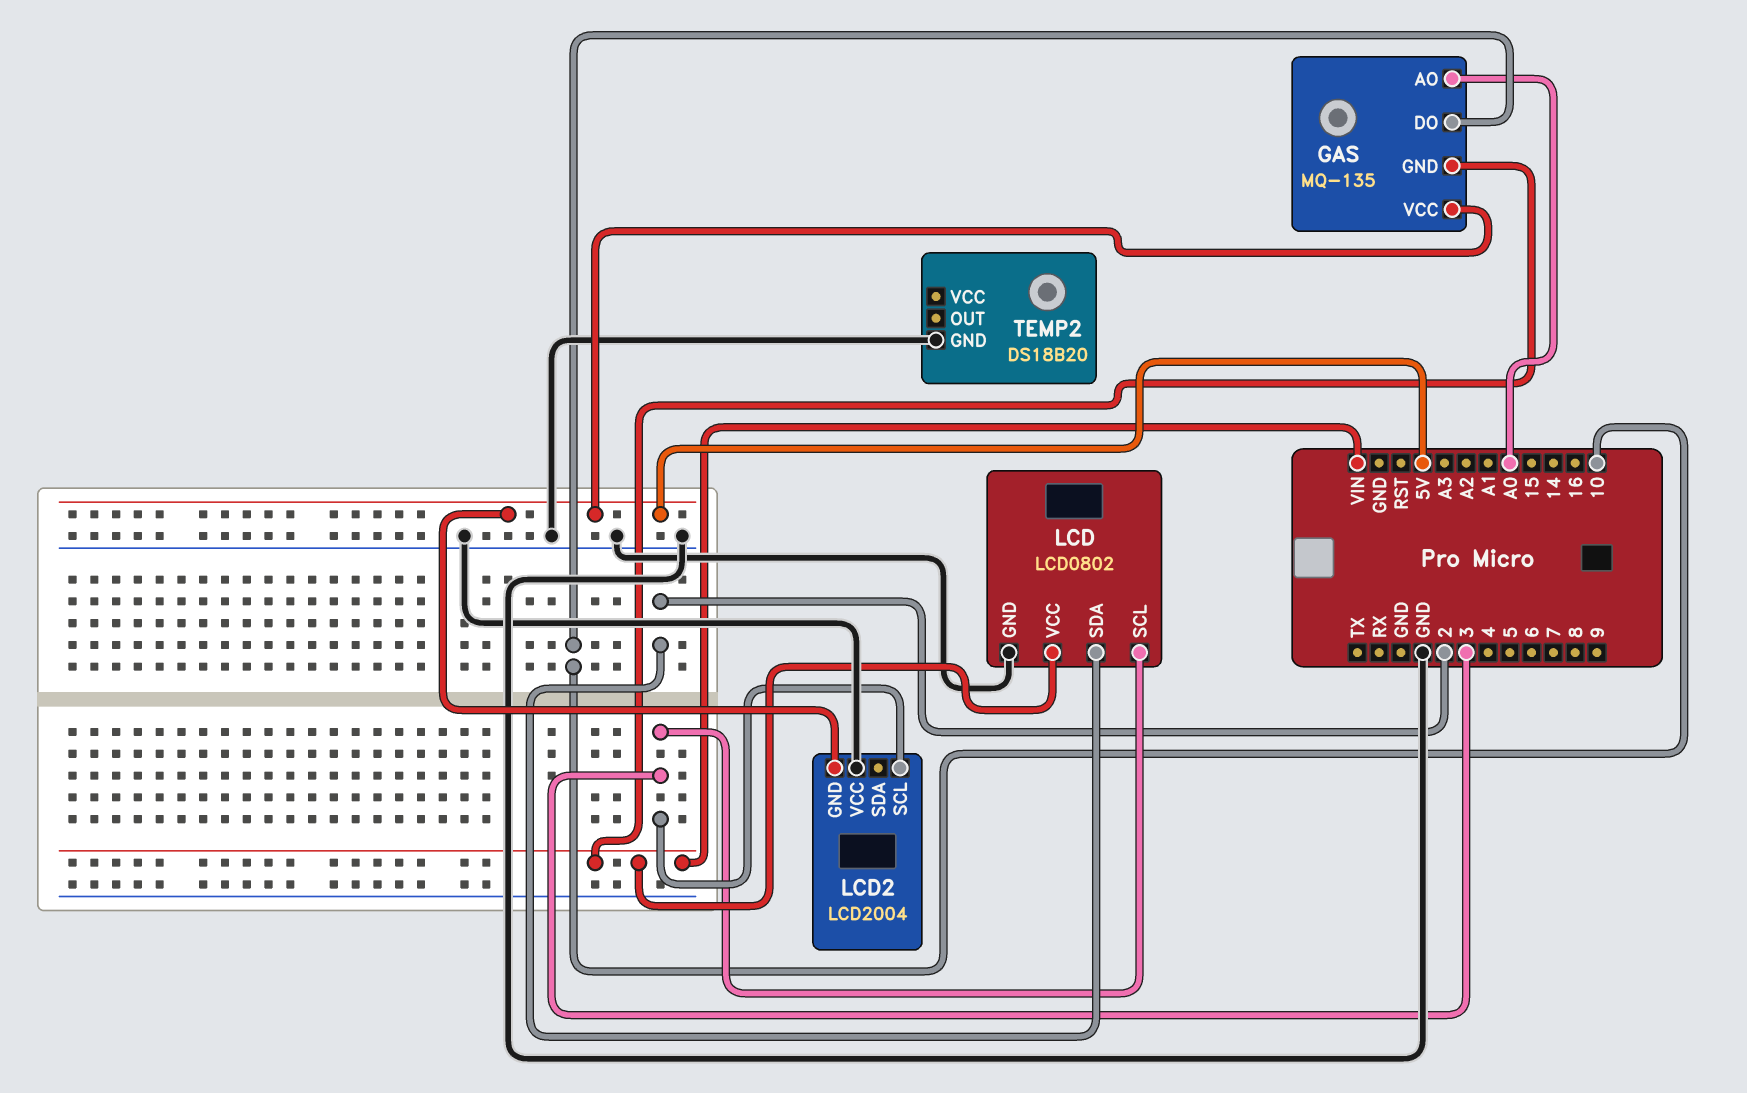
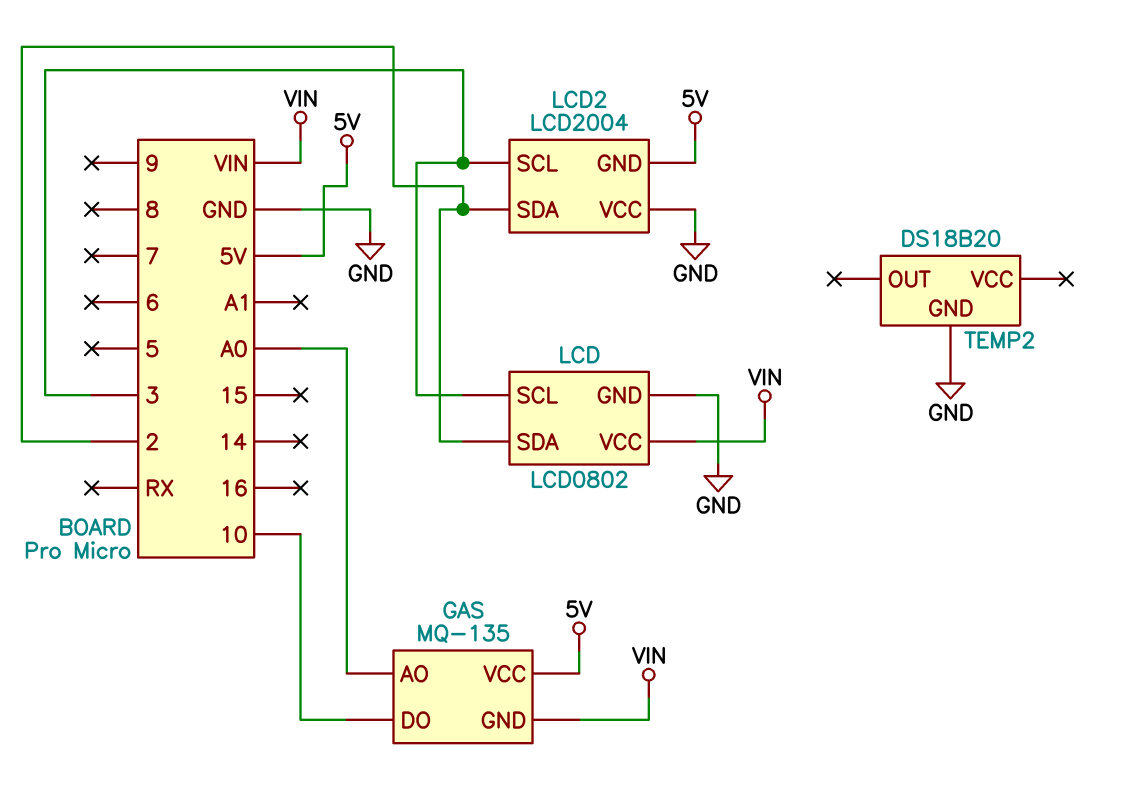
LCD2 pin SDA: none -> 2

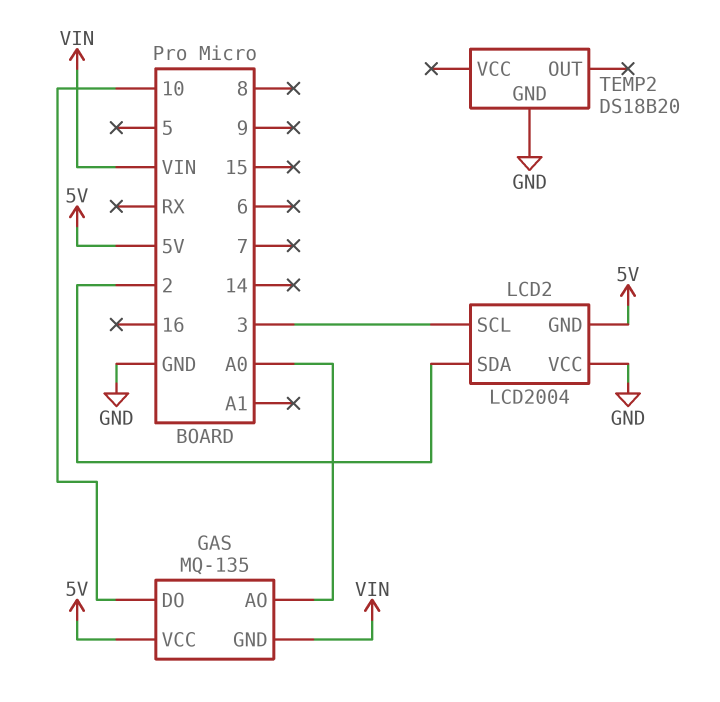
LCD: LCD0802 -> none
LCD pin GND: GND -> none
LCD pin SCL: 3 -> none
LCD pin SDA: 2 -> none
LCD pin VCC: VIN -> none

